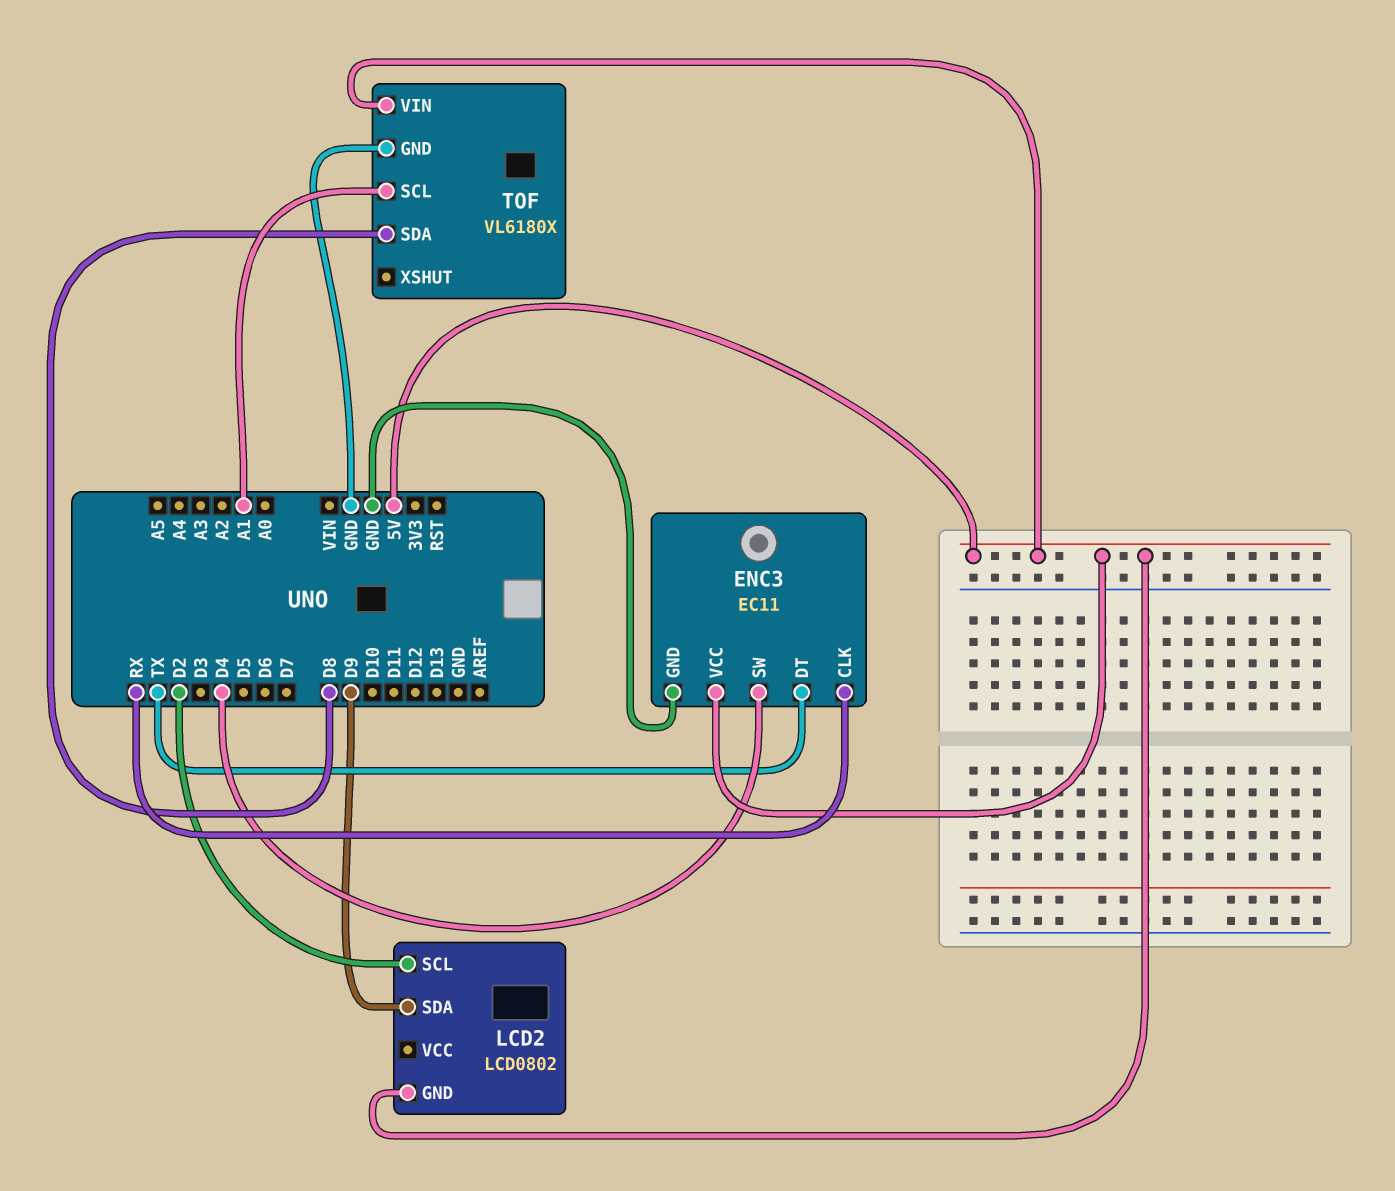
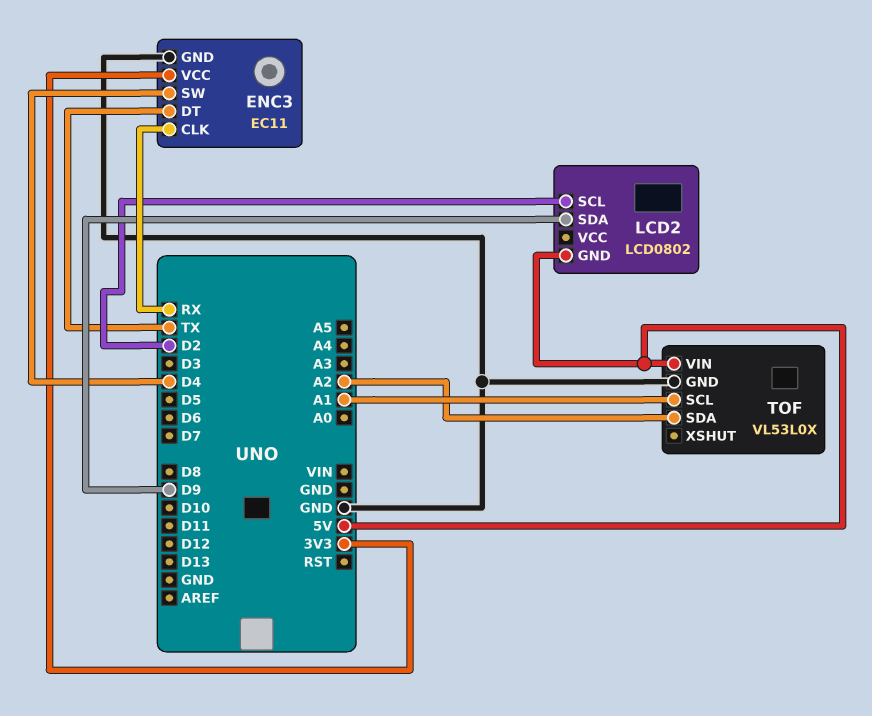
ENC3 pin VCC: 5V -> 3V3
TOF: VL6180X -> VL53L0X
TOF pin SDA: D8 -> A2

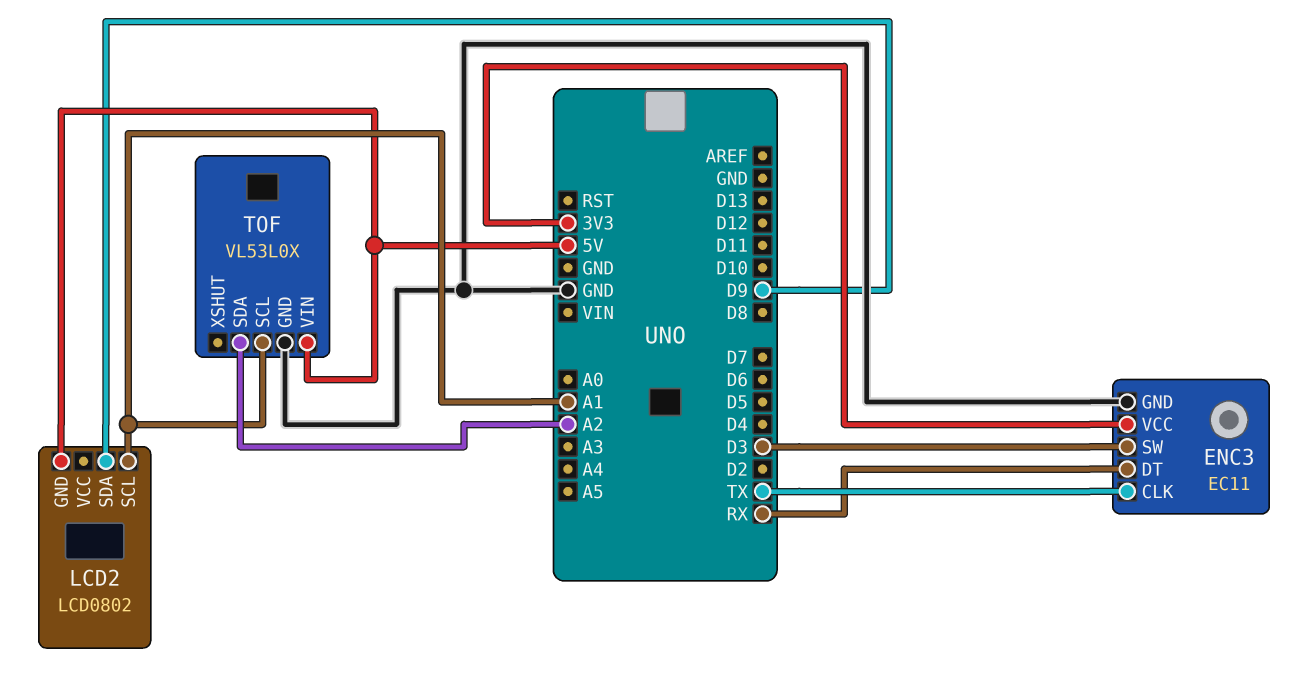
ENC3 pin CLK: RX -> TX
ENC3 pin DT: TX -> RX
ENC3 pin SW: D4 -> D3
LCD2 pin SCL: D2 -> A1

